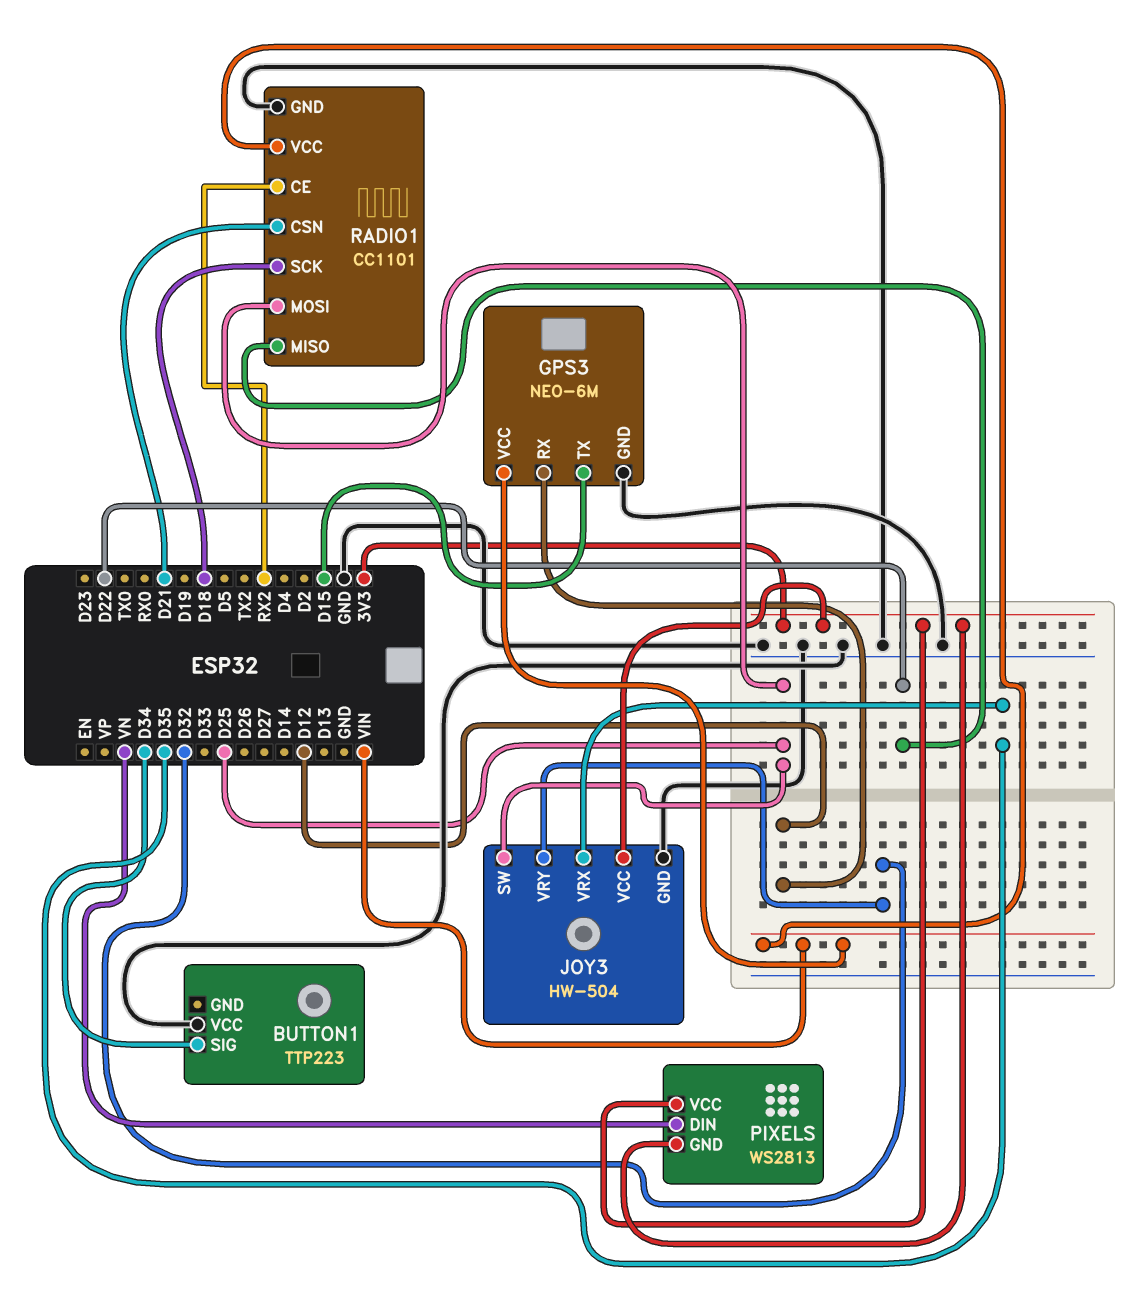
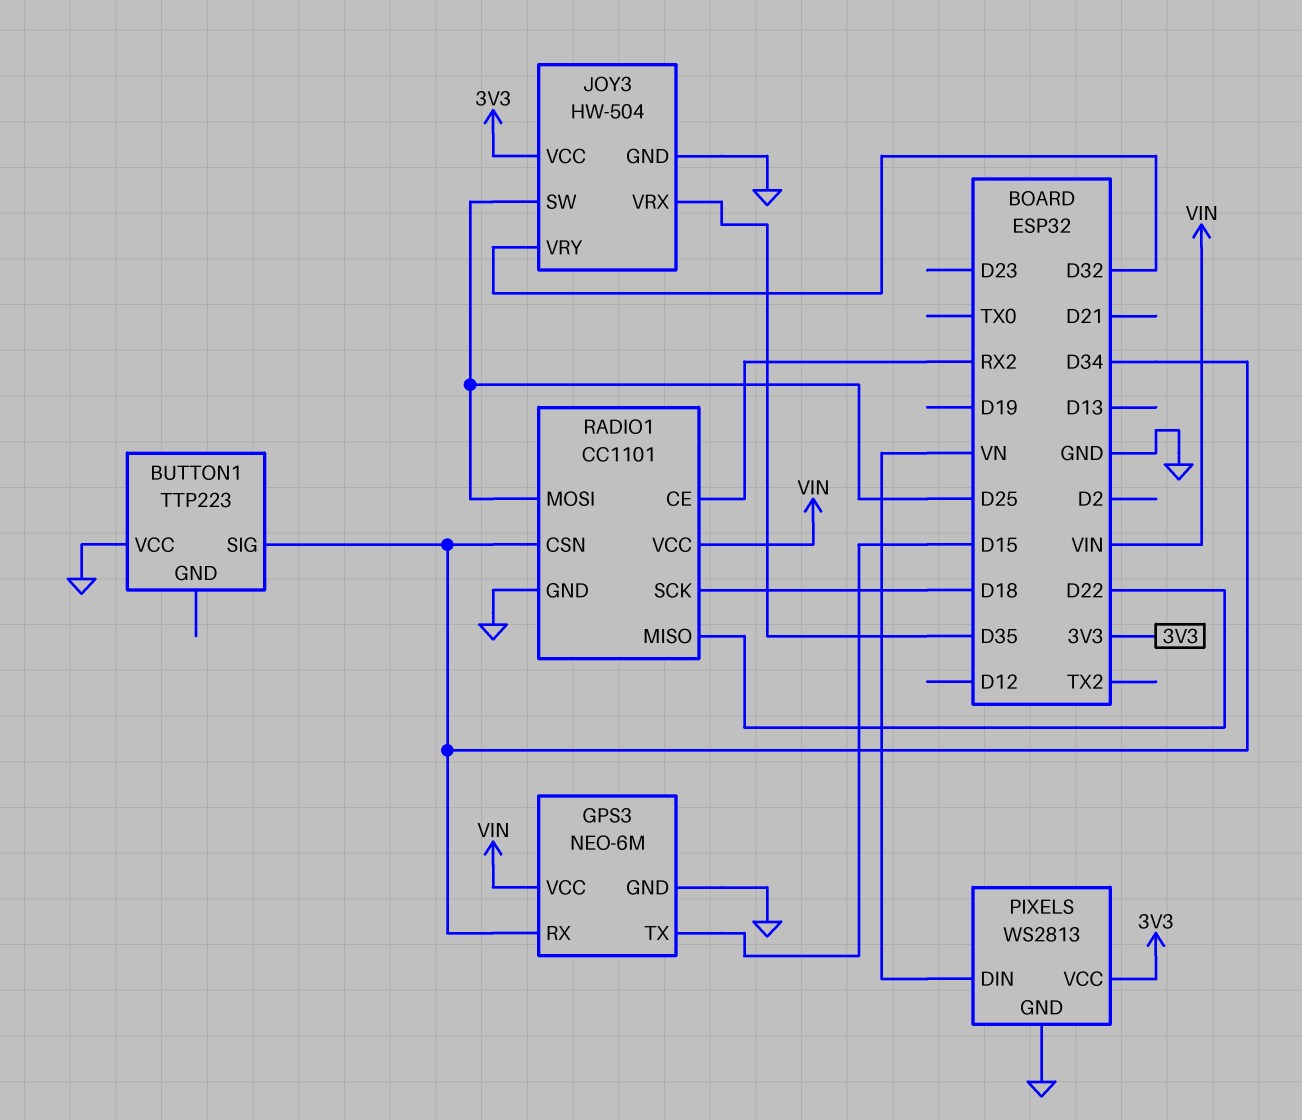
GPS3 pin RX: D12 -> D34
PIXELS pin GND: 3V3 -> GND
RADIO1 pin CSN: D21 -> D34

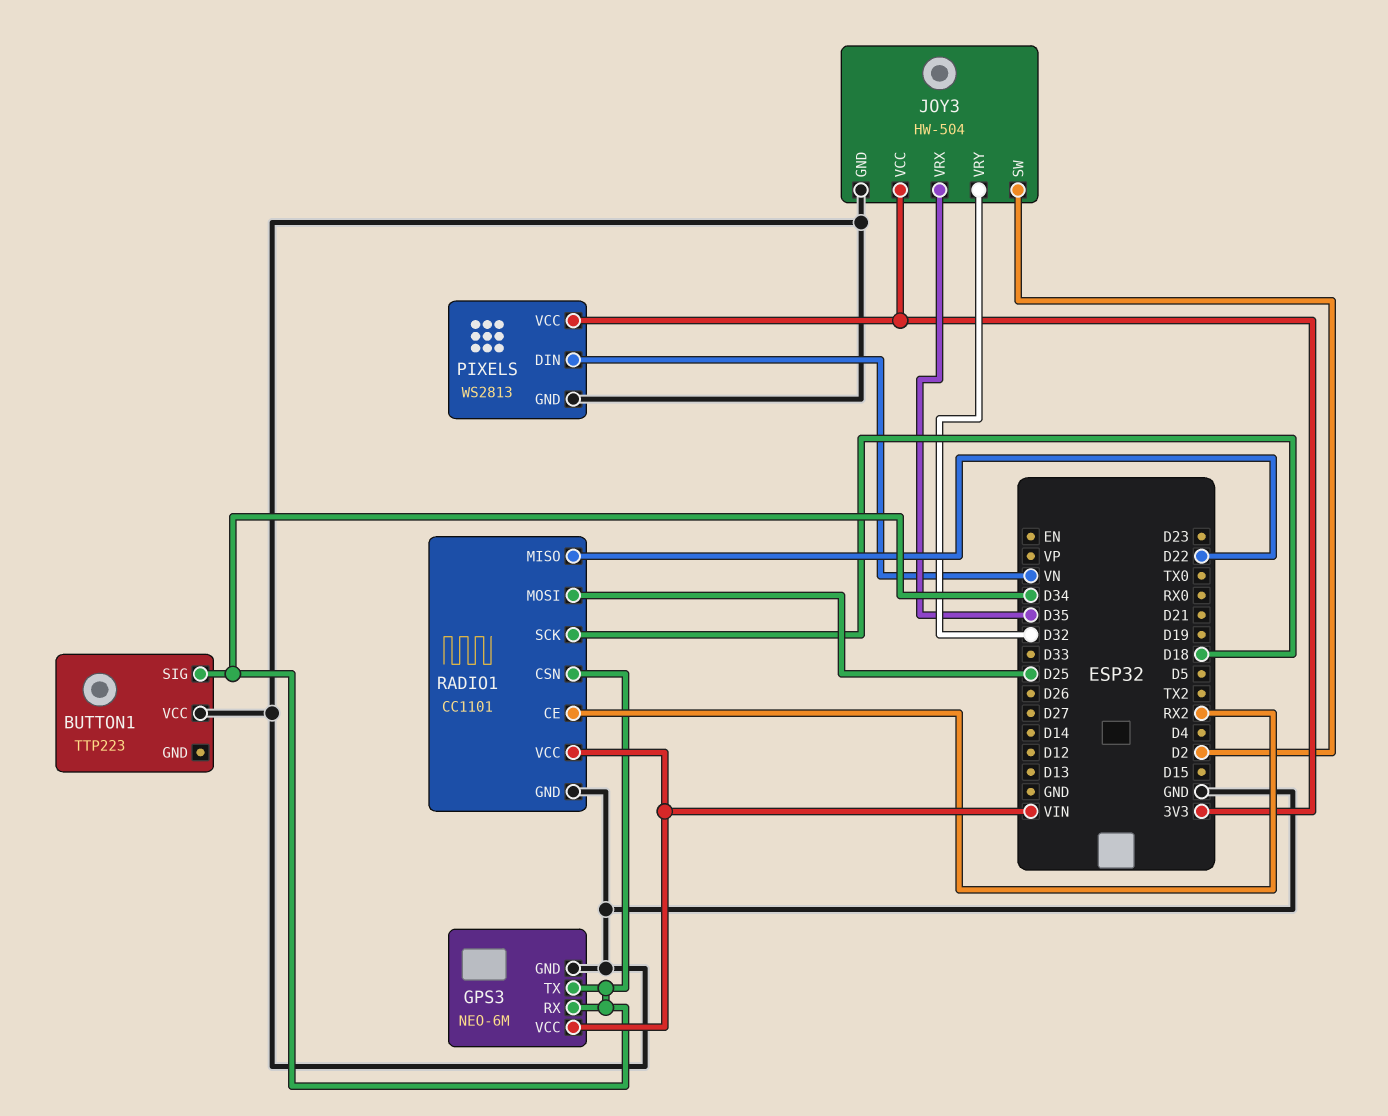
GPS3 pin TX: D15 -> D34
JOY3 pin SW: D25 -> D2

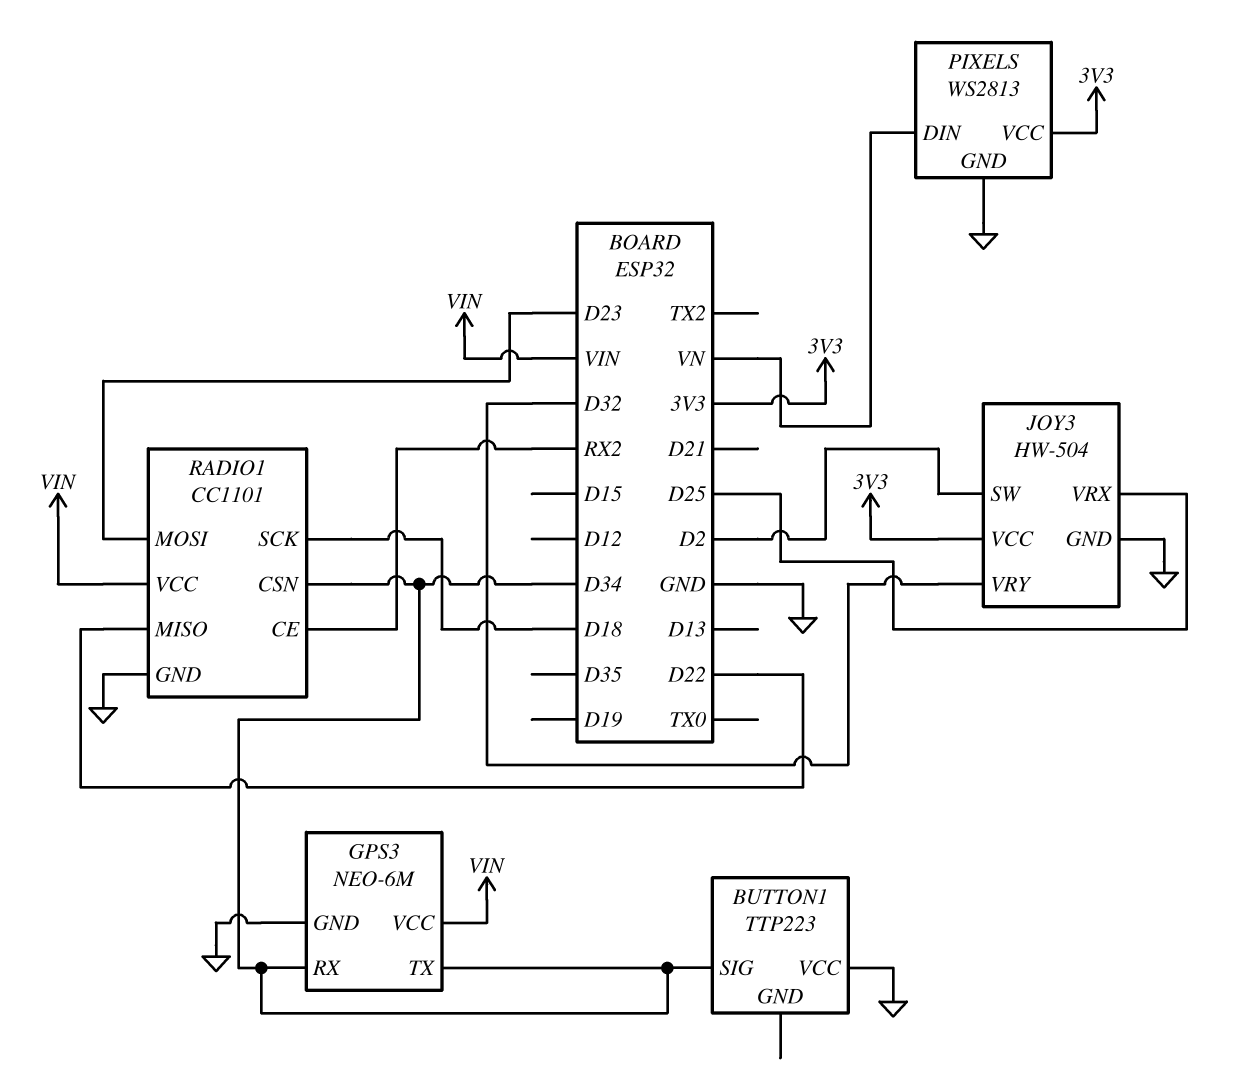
JOY3 pin VRX: D35 -> D25
RADIO1 pin MOSI: D25 -> D23

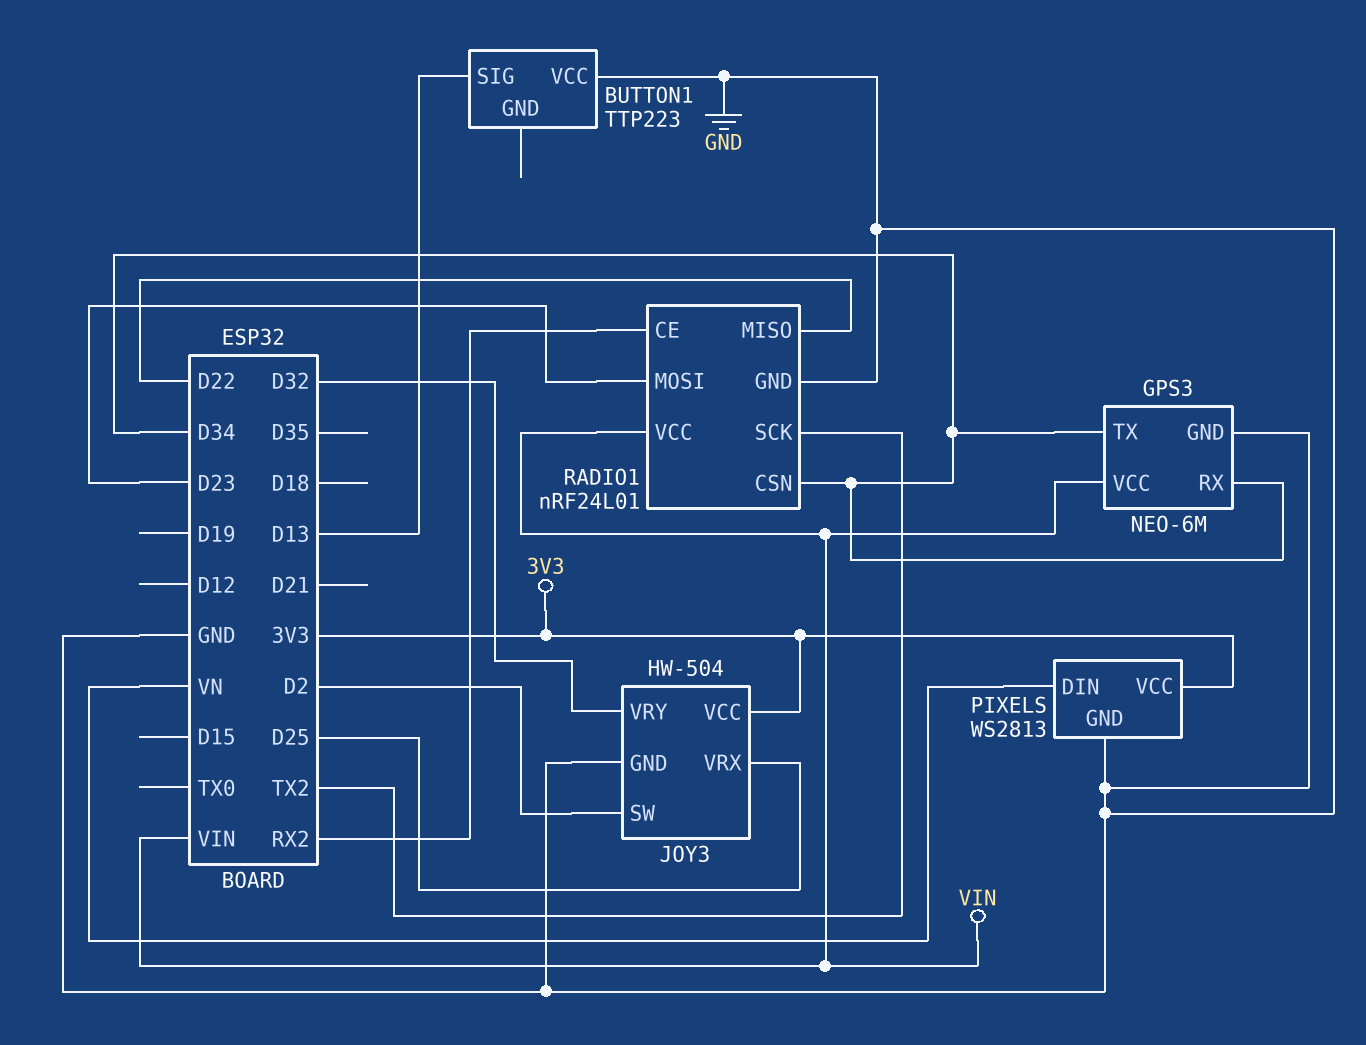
BUTTON1 pin SIG: D34 -> D13
RADIO1: CC1101 -> nRF24L01
RADIO1 pin SCK: D18 -> TX2

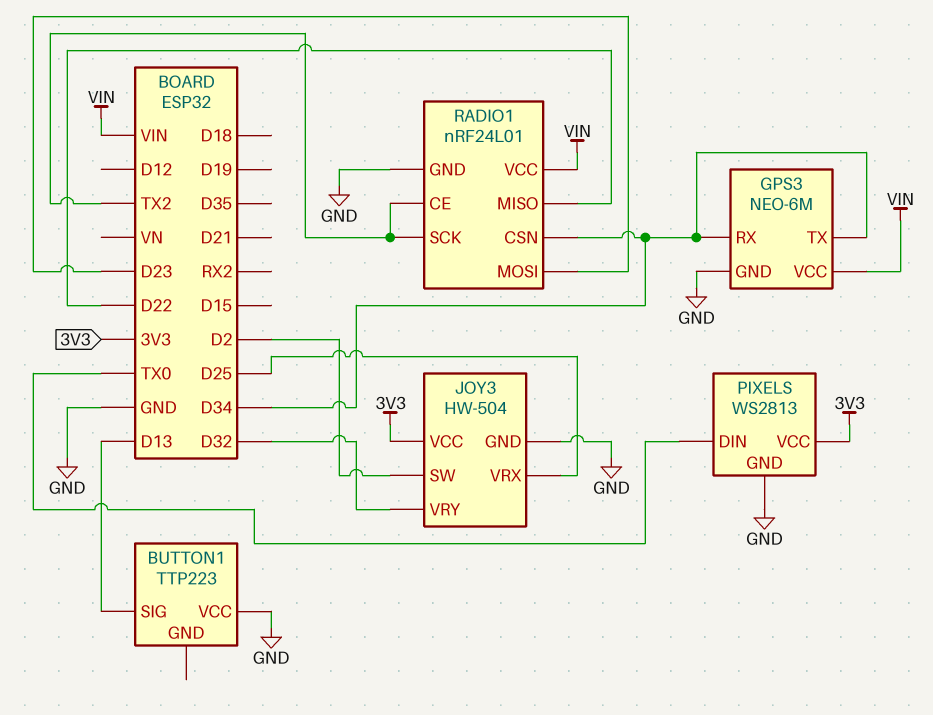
PIXELS pin DIN: VN -> TX0
RADIO1 pin CE: RX2 -> TX2

